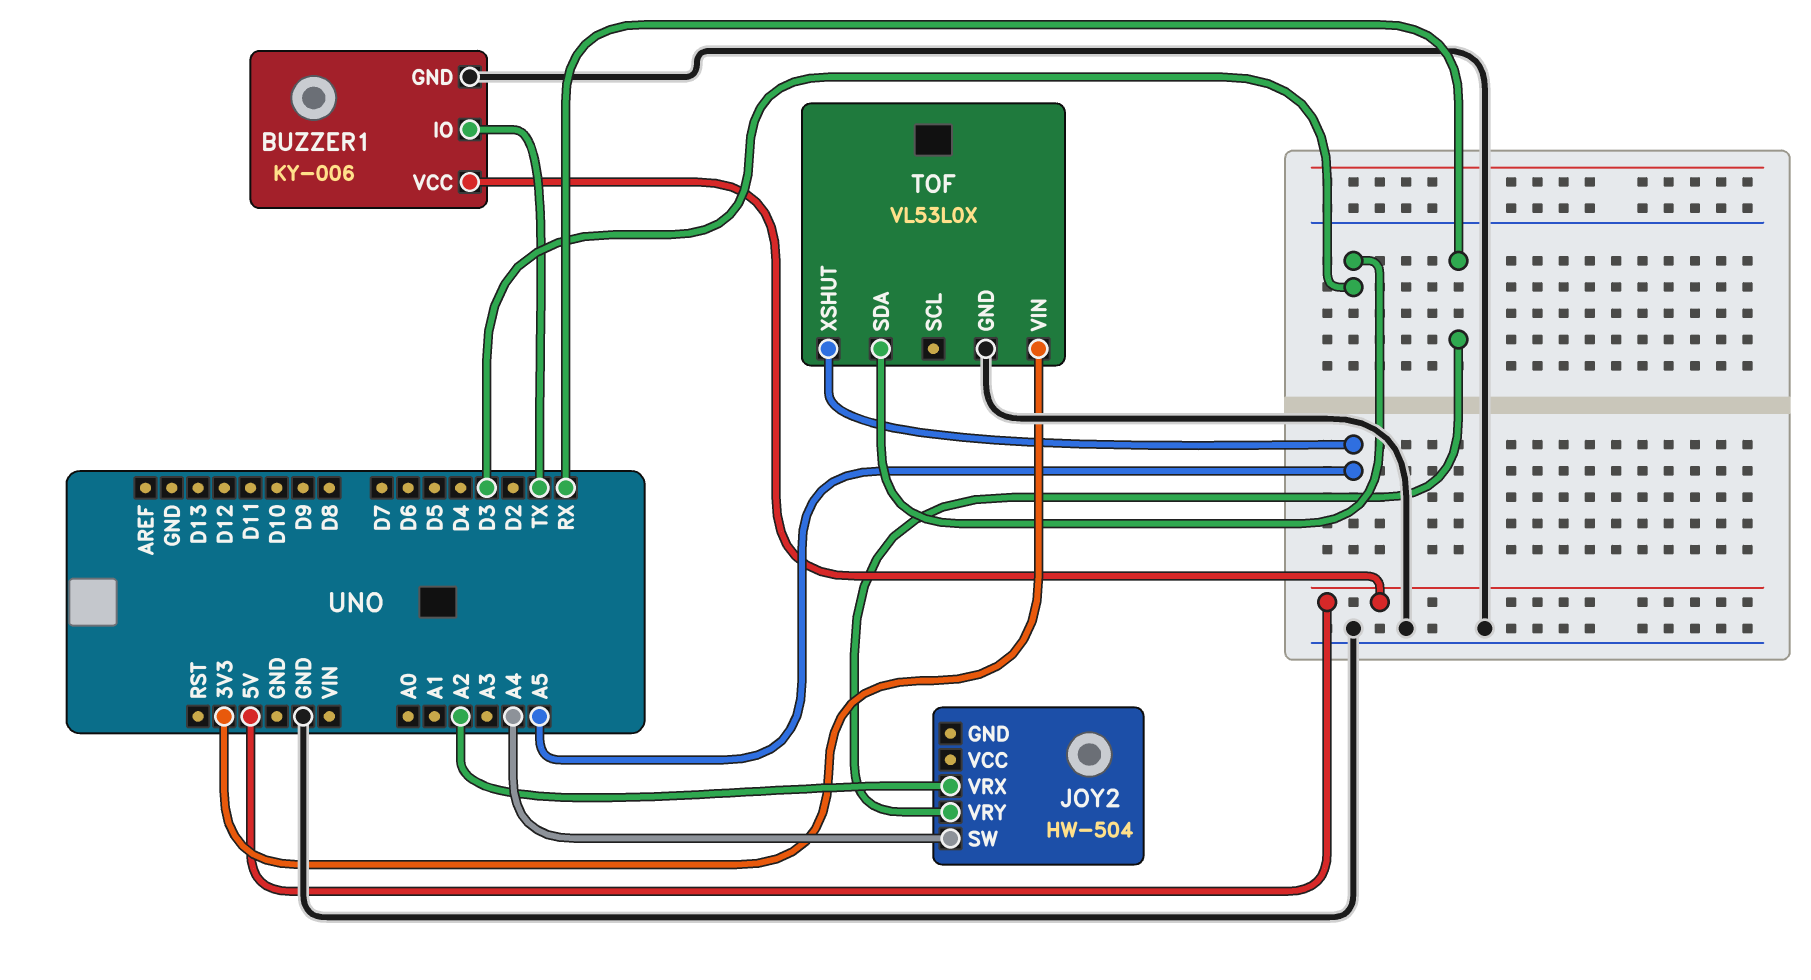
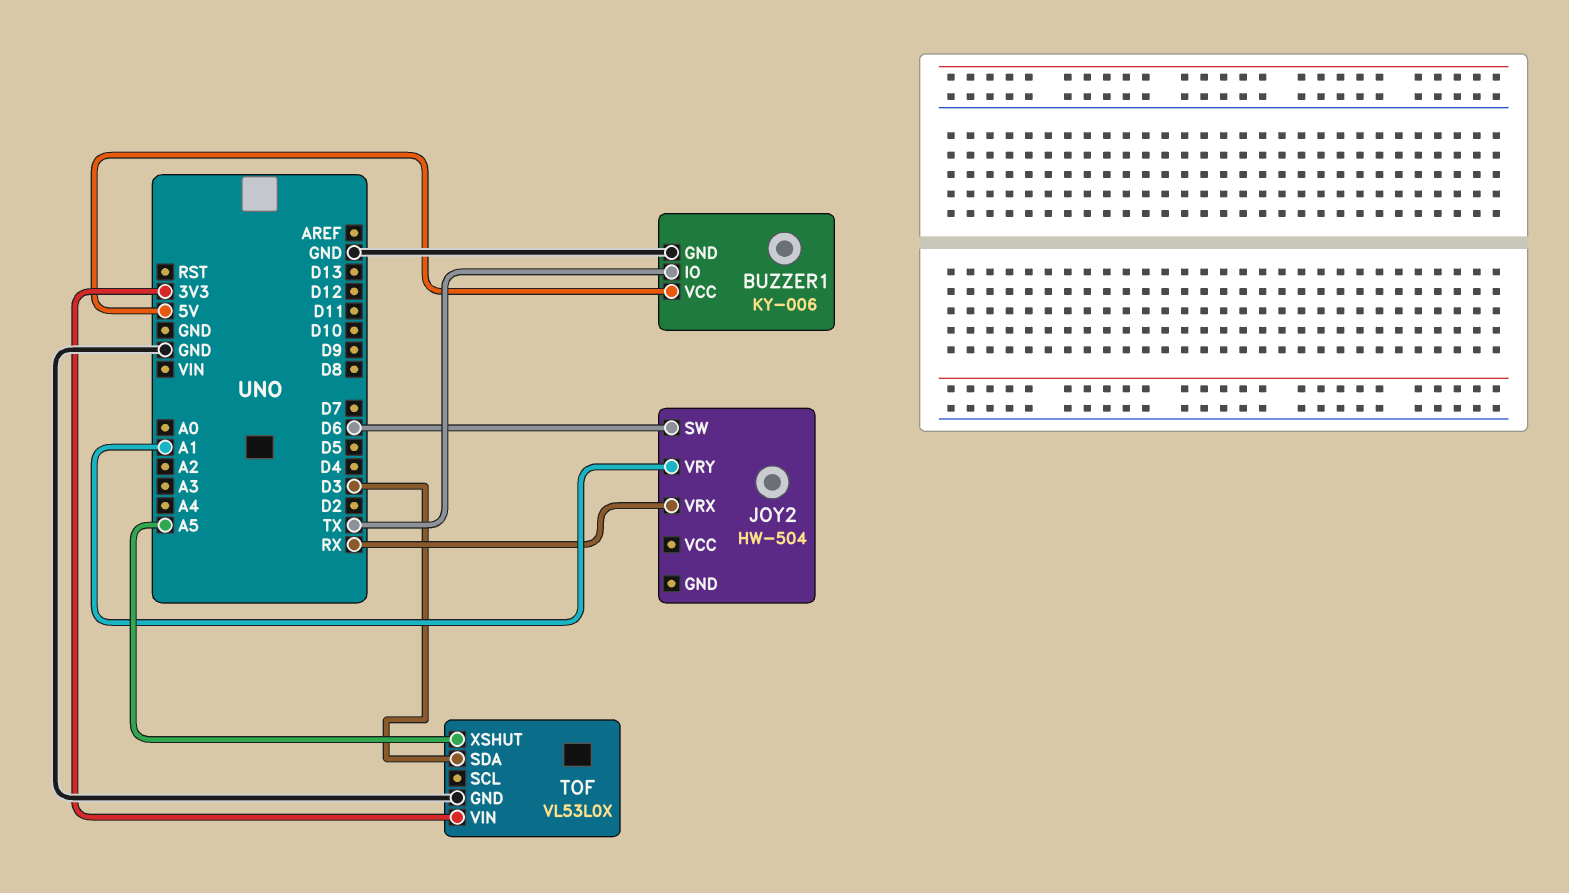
JOY2 pin SW: A4 -> D6
JOY2 pin VRX: A2 -> RX
JOY2 pin VRY: RX -> A1

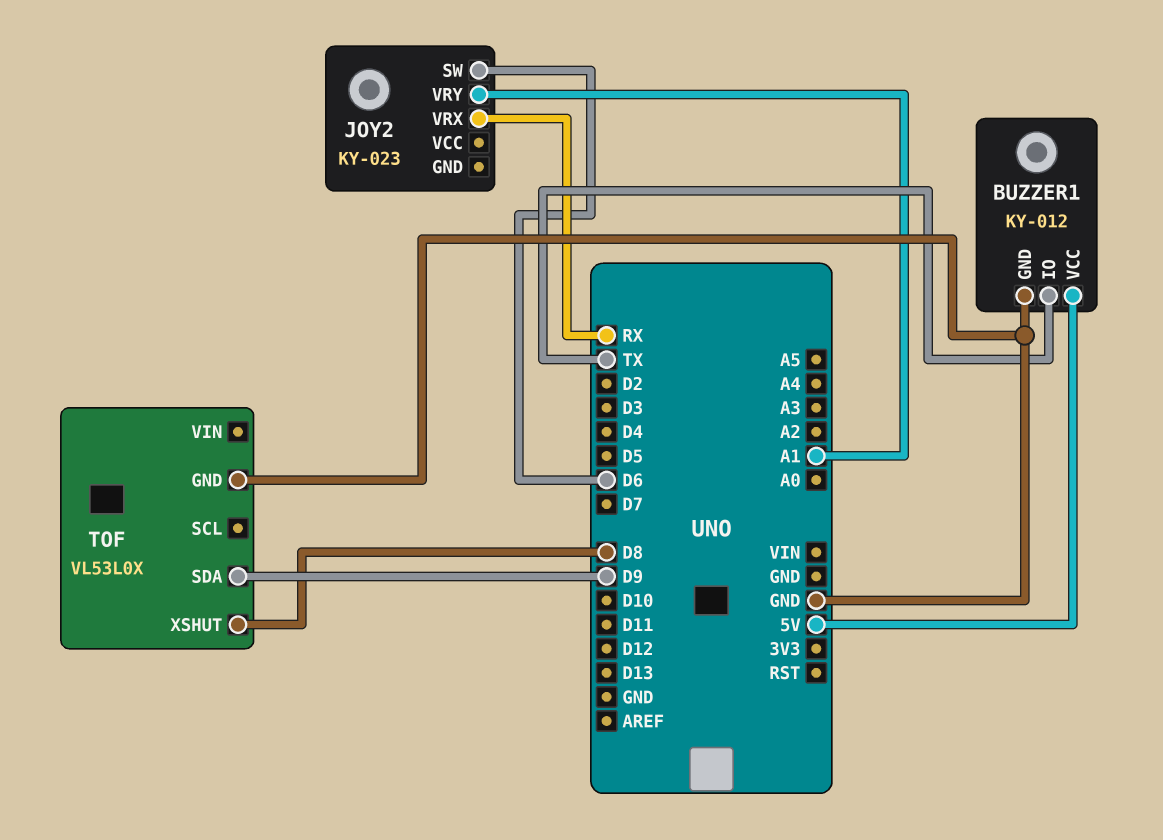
BUZZER1: KY-006 -> KY-012
JOY2: HW-504 -> KY-023
TOF pin SDA: D3 -> D9
TOF pin VIN: 3V3 -> none
TOF pin XSHUT: A5 -> D8

